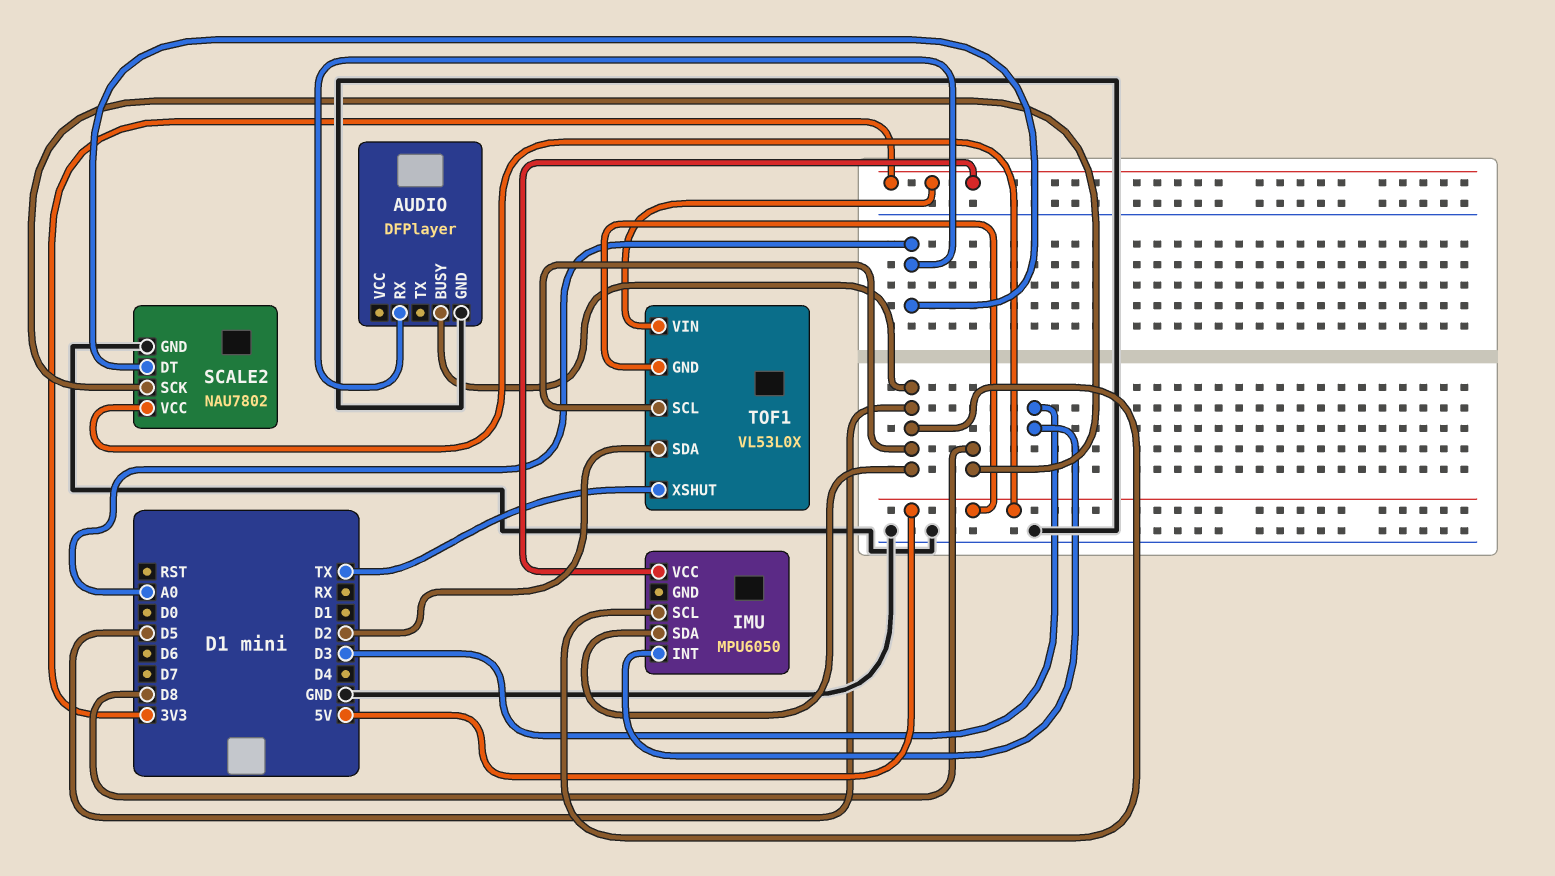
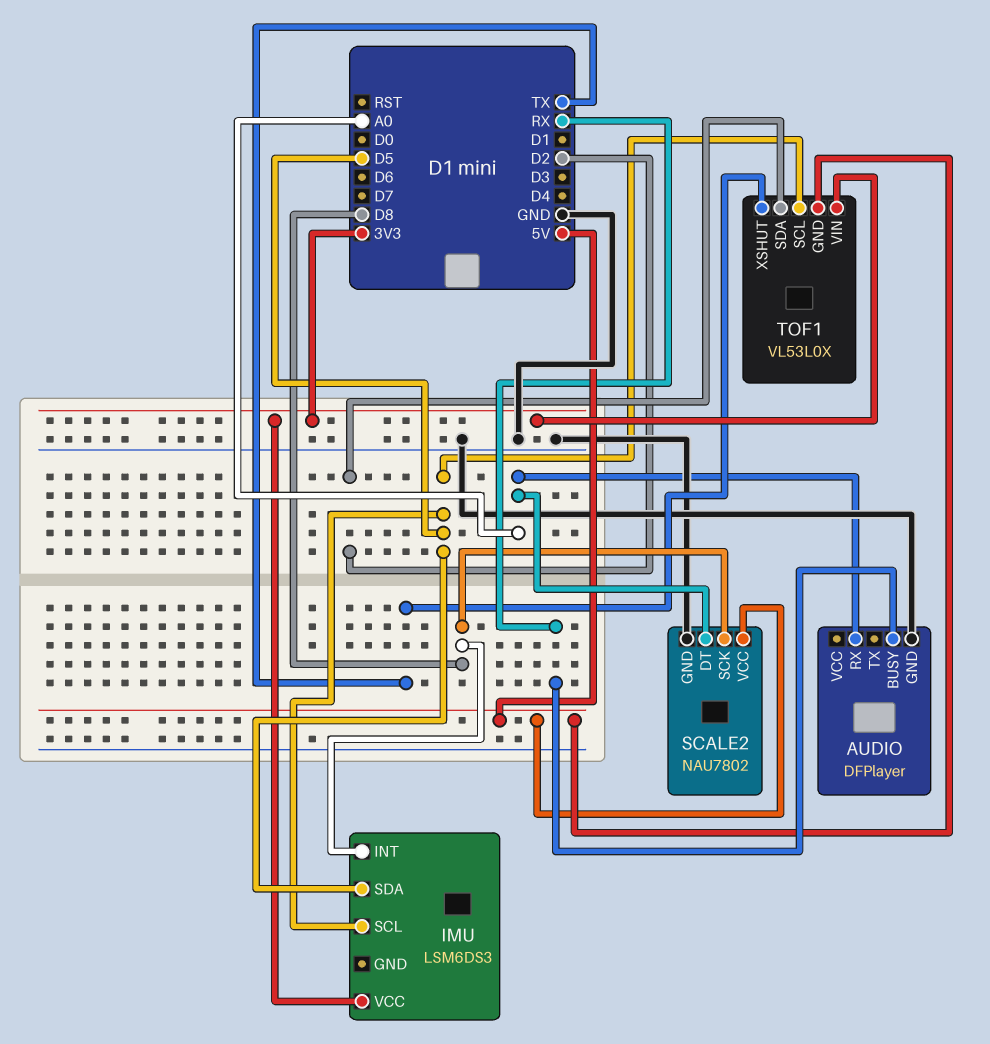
AUDIO pin BUSY: D5 -> RX
IMU: MPU6050 -> LSM6DS3
IMU pin INT: D3 -> D8

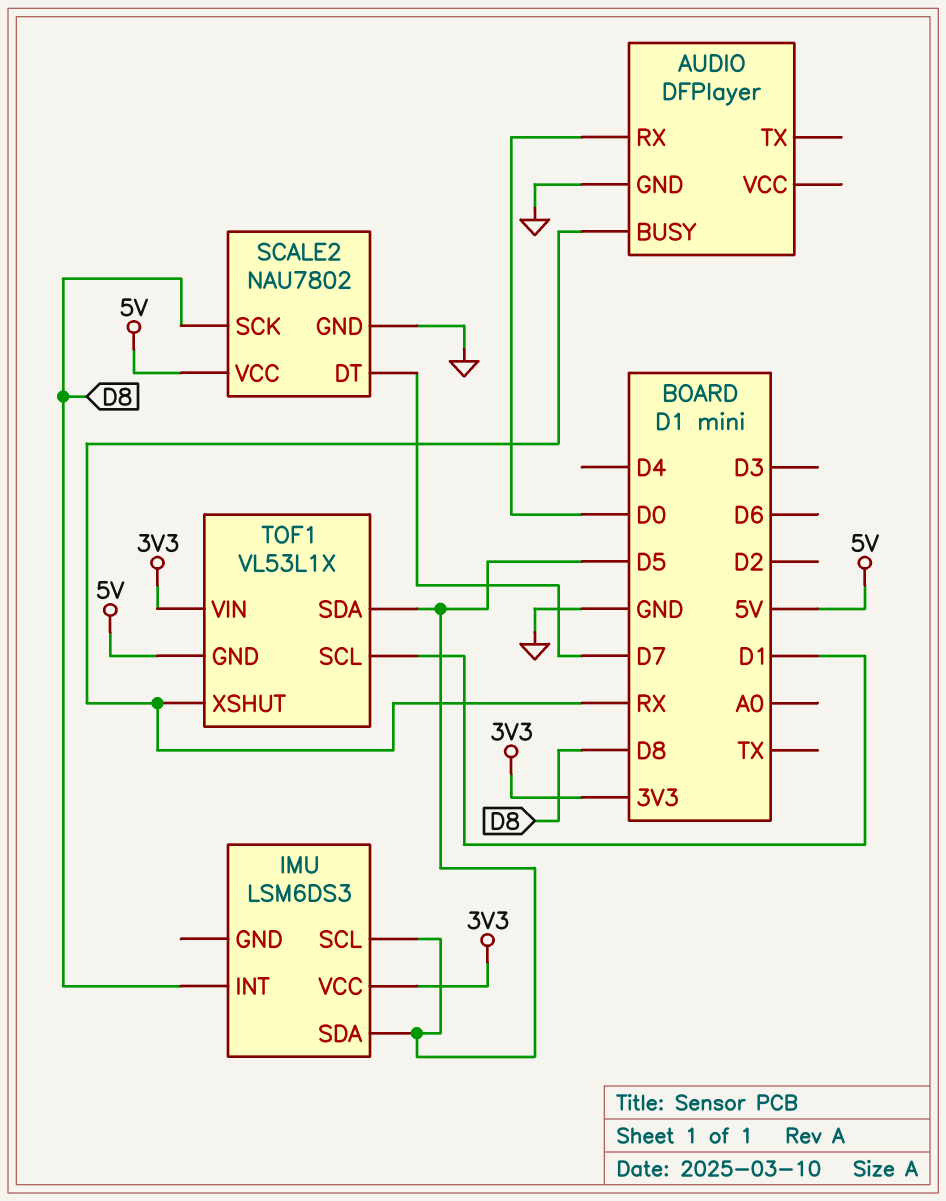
AUDIO pin RX: A0 -> D0
SCALE2 pin DT: A0 -> D7
TOF1: VL53L0X -> VL53L1X
TOF1 pin SCL: D5 -> D1
TOF1 pin SDA: D2 -> D5
TOF1 pin XSHUT: TX -> RX

